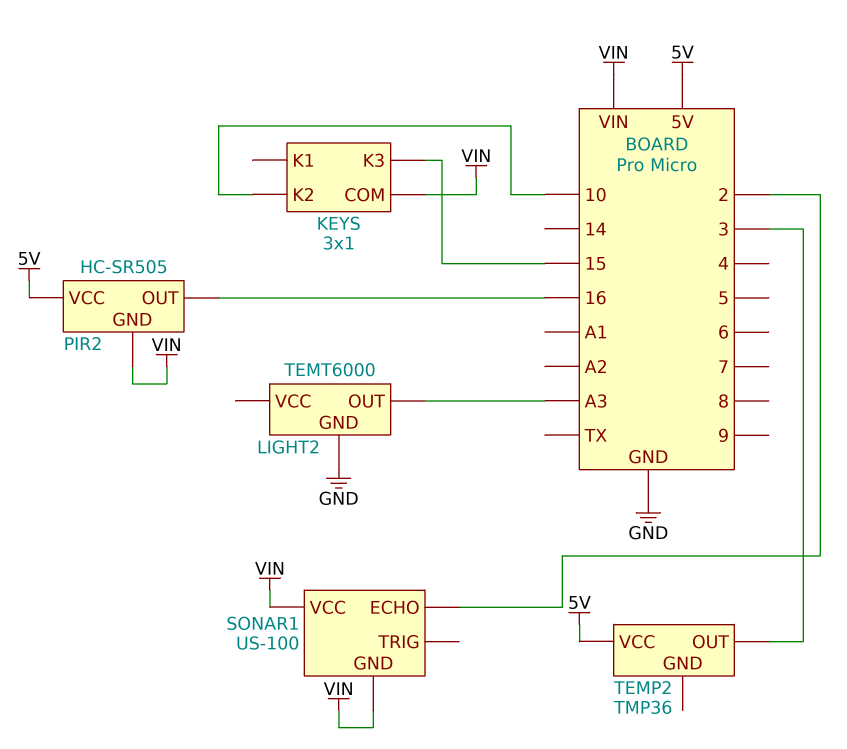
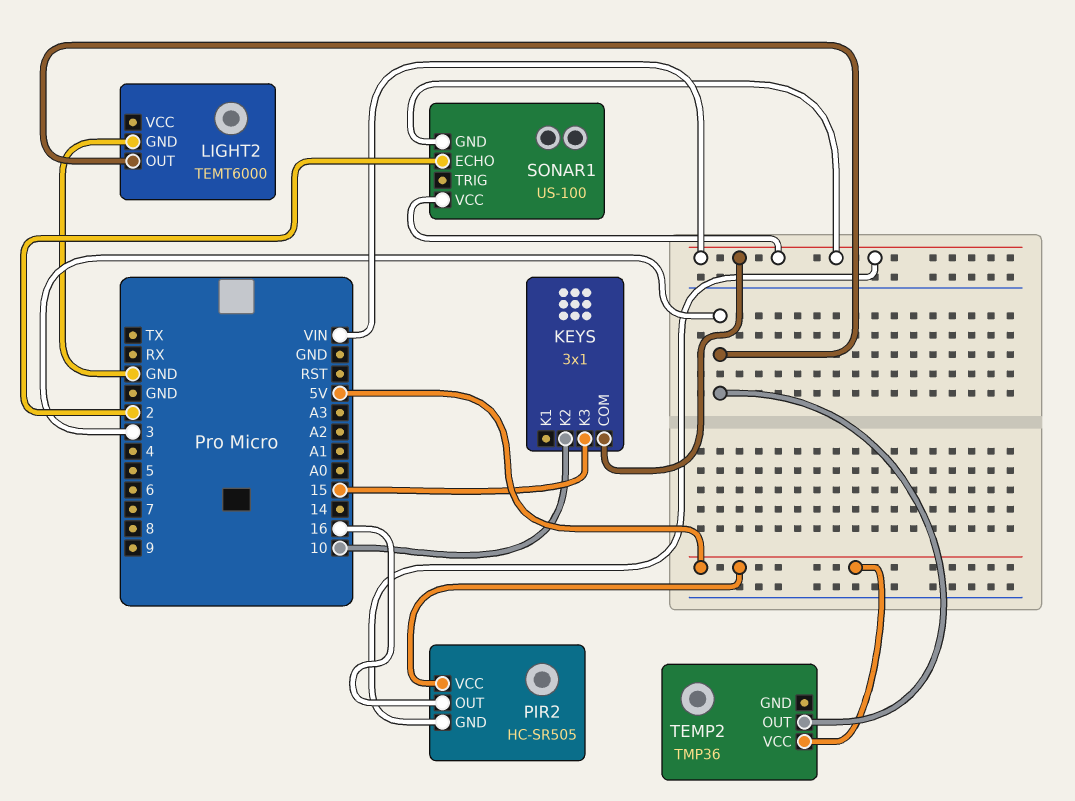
LIGHT2 pin OUT: A3 -> 3

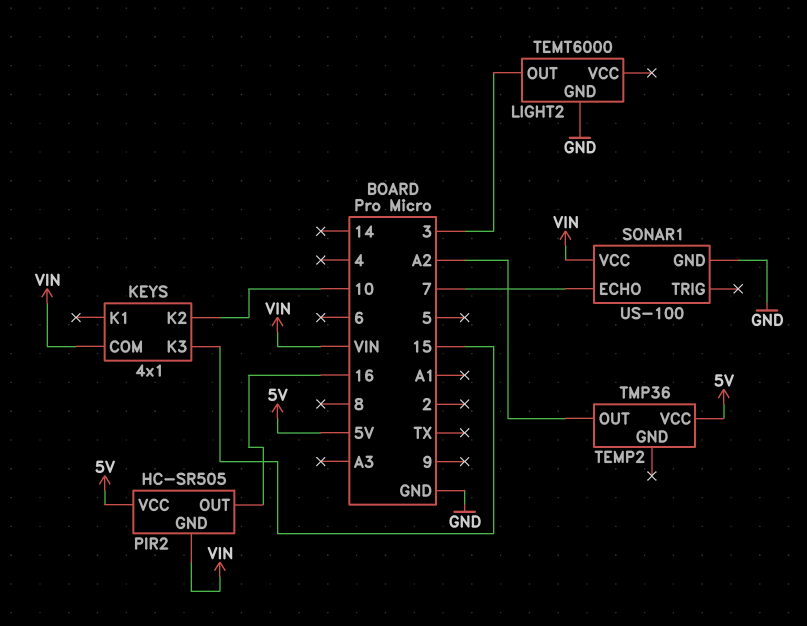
KEYS: 3x1 -> 4x1
SONAR1 pin ECHO: 2 -> 7
SONAR1 pin GND: VIN -> GND
TEMP2 pin OUT: 3 -> A2

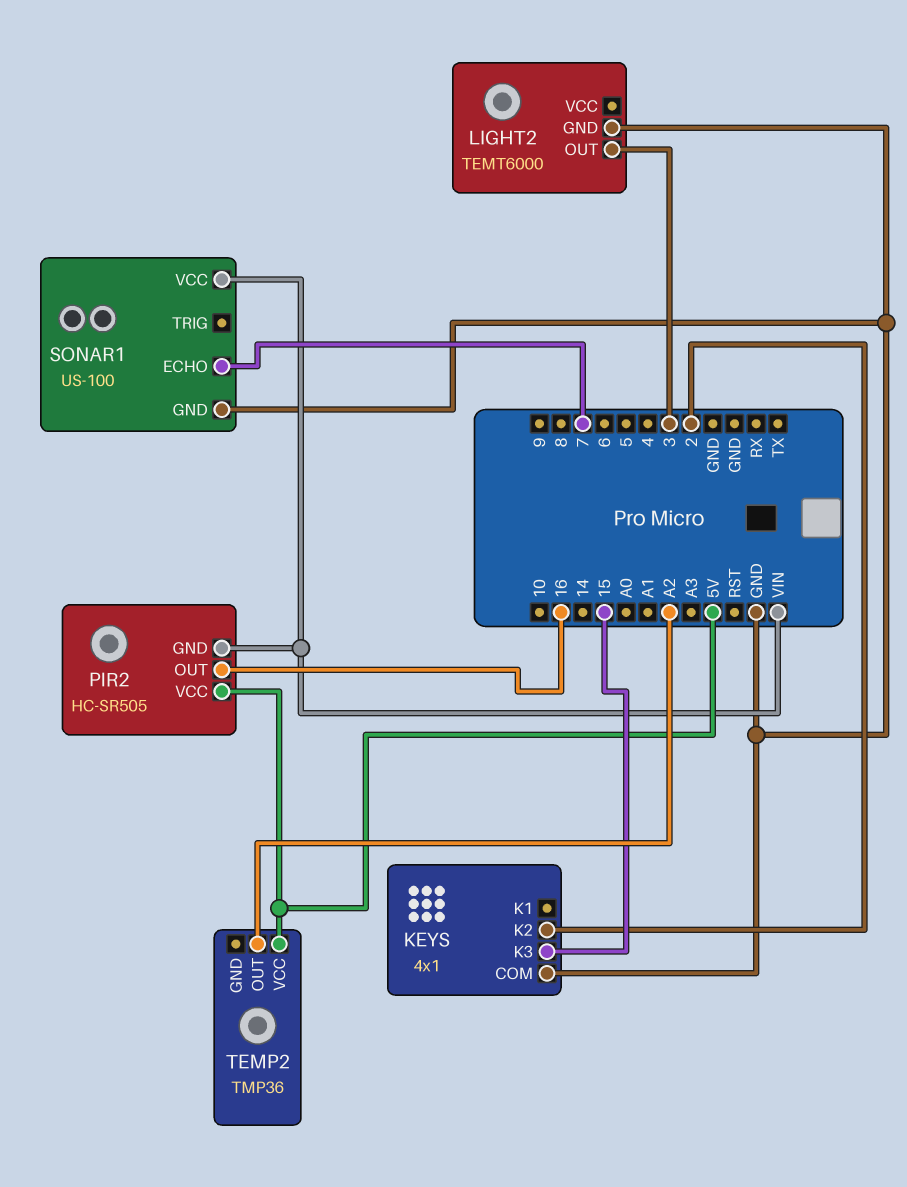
KEYS pin COM: VIN -> GND
KEYS pin K2: 10 -> 2

